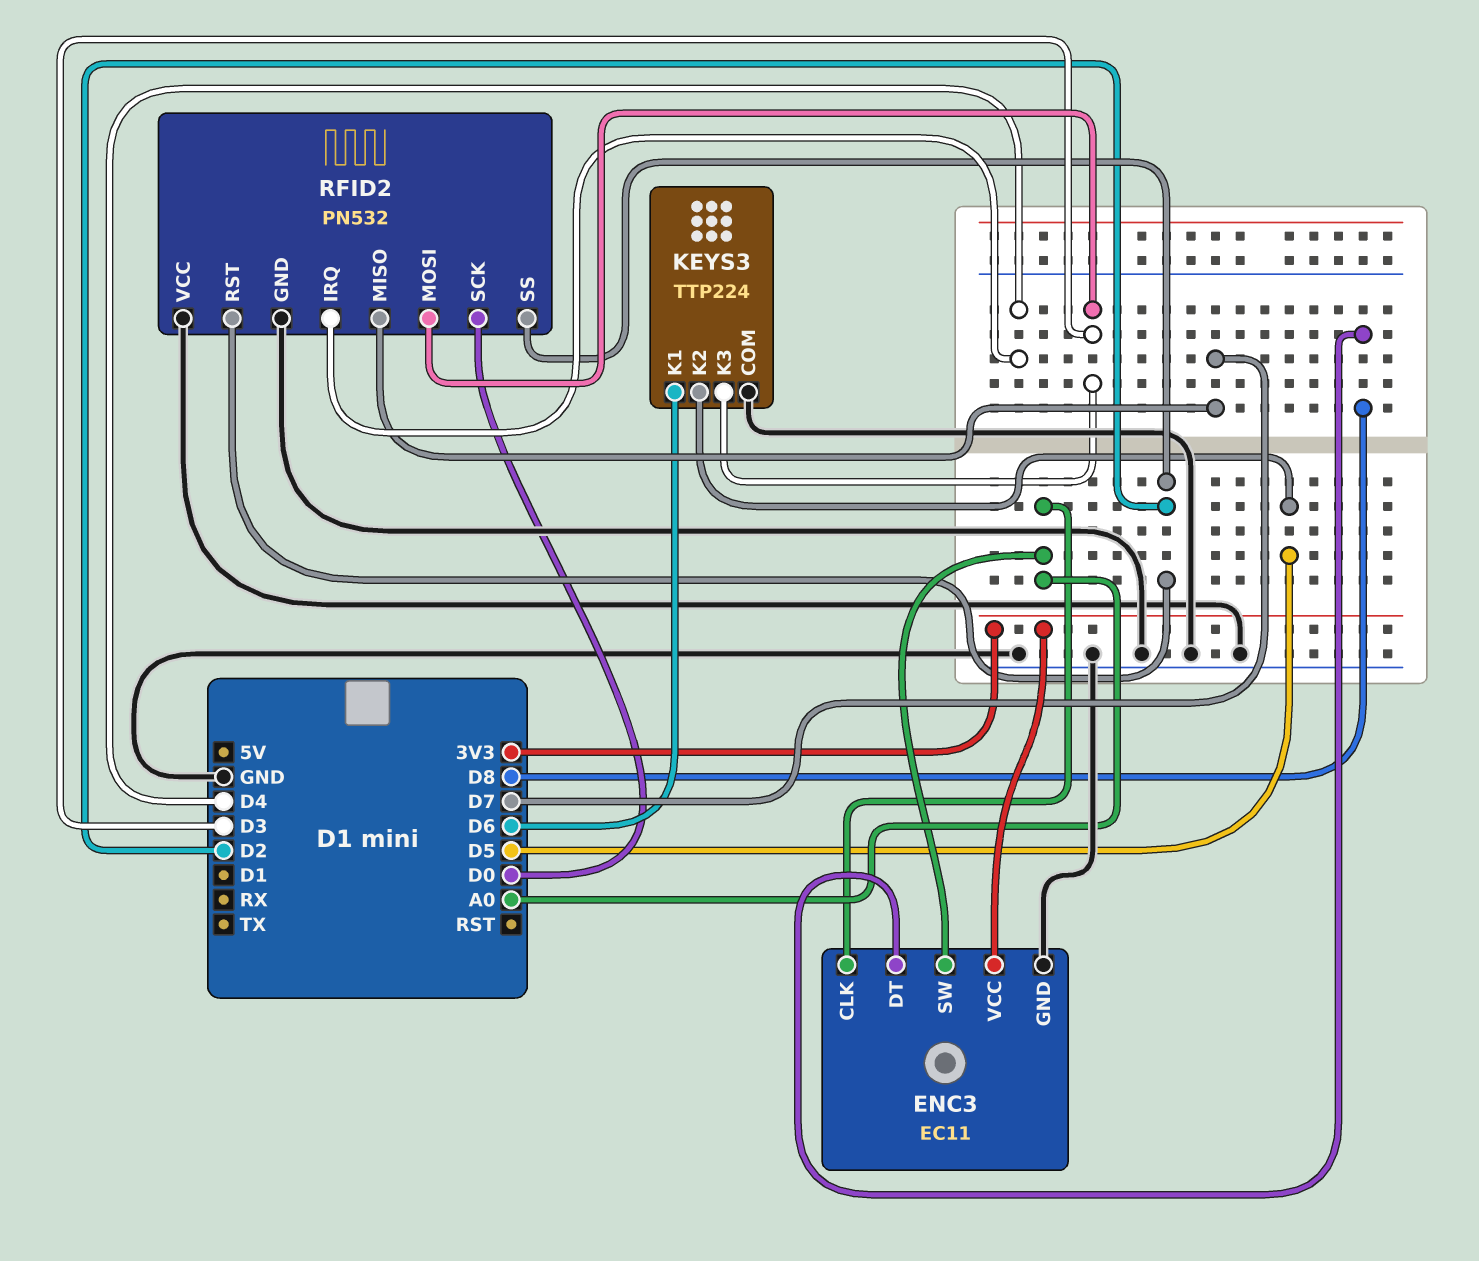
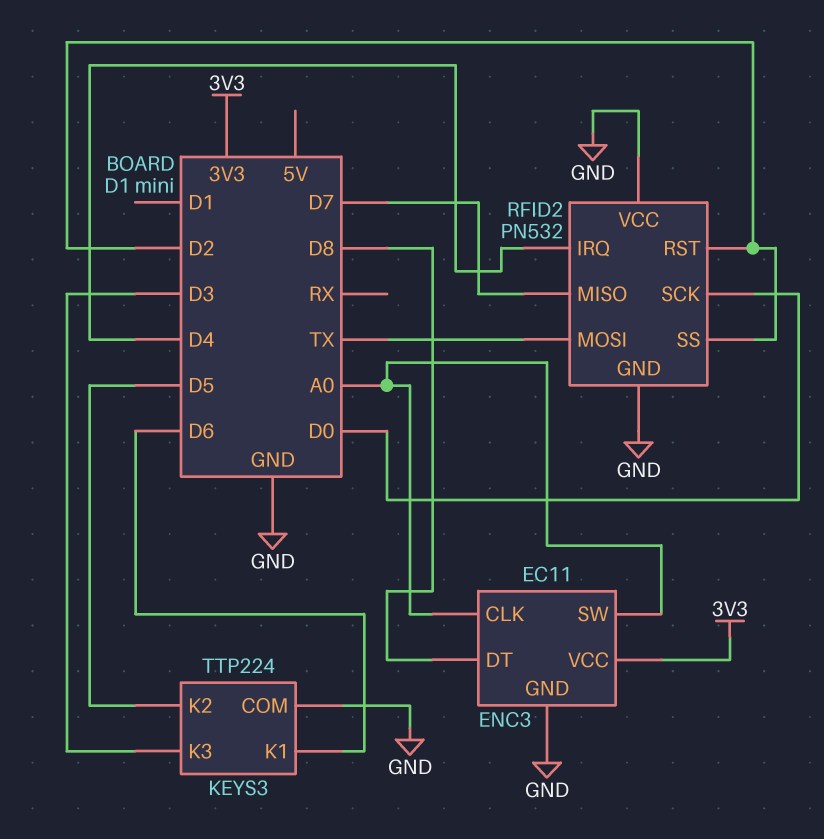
RFID2 pin MOSI: D3 -> TX

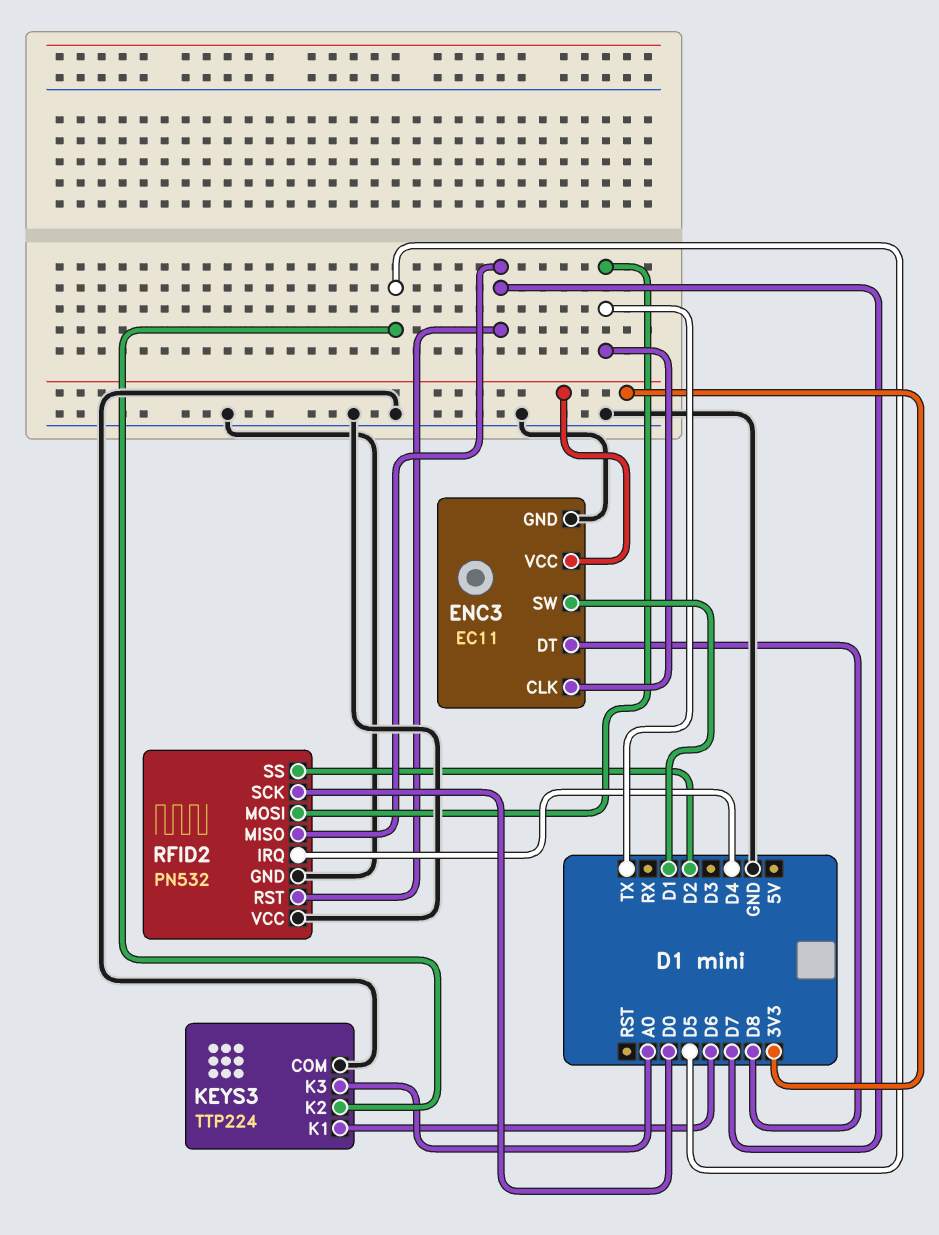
ENC3 pin CLK: A0 -> TX
ENC3 pin SW: A0 -> D1
KEYS3 pin K3: D3 -> A0
RFID2 pin RST: D2 -> D7

